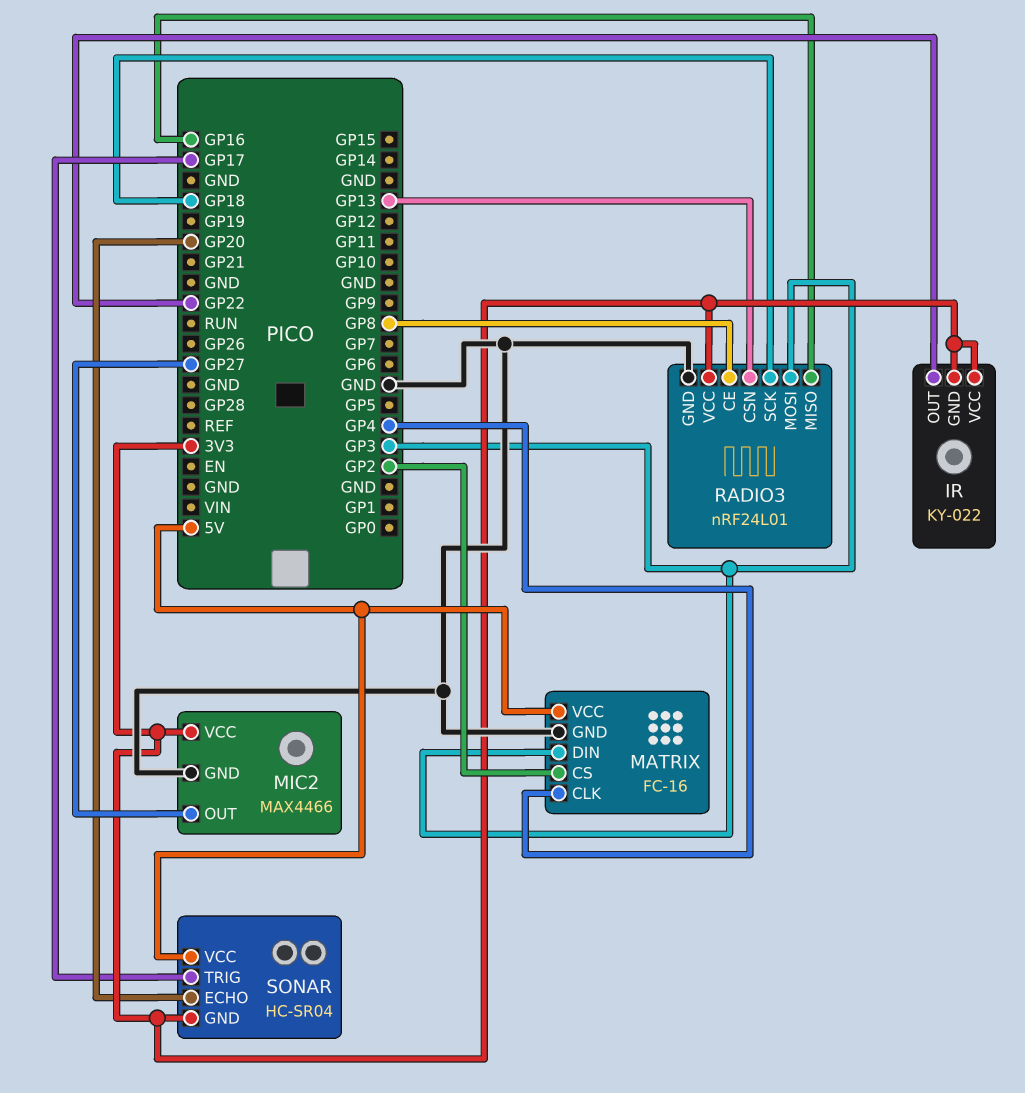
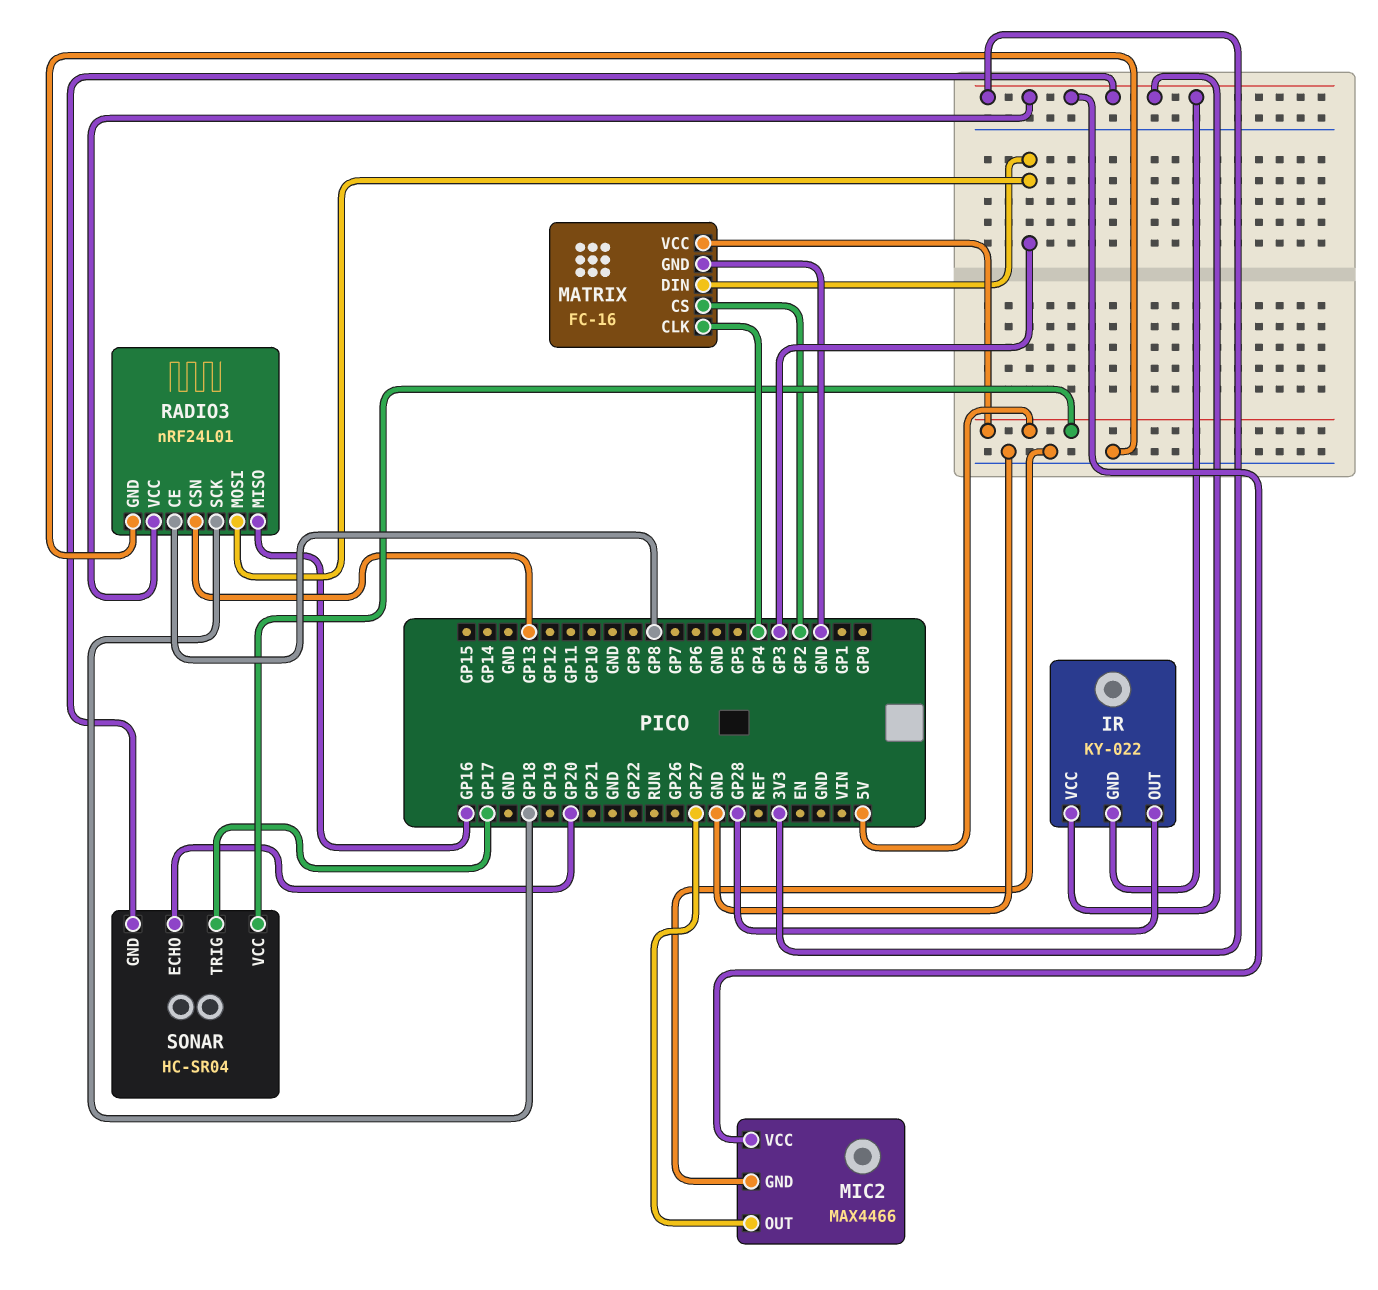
IR pin OUT: GP22 -> GP28

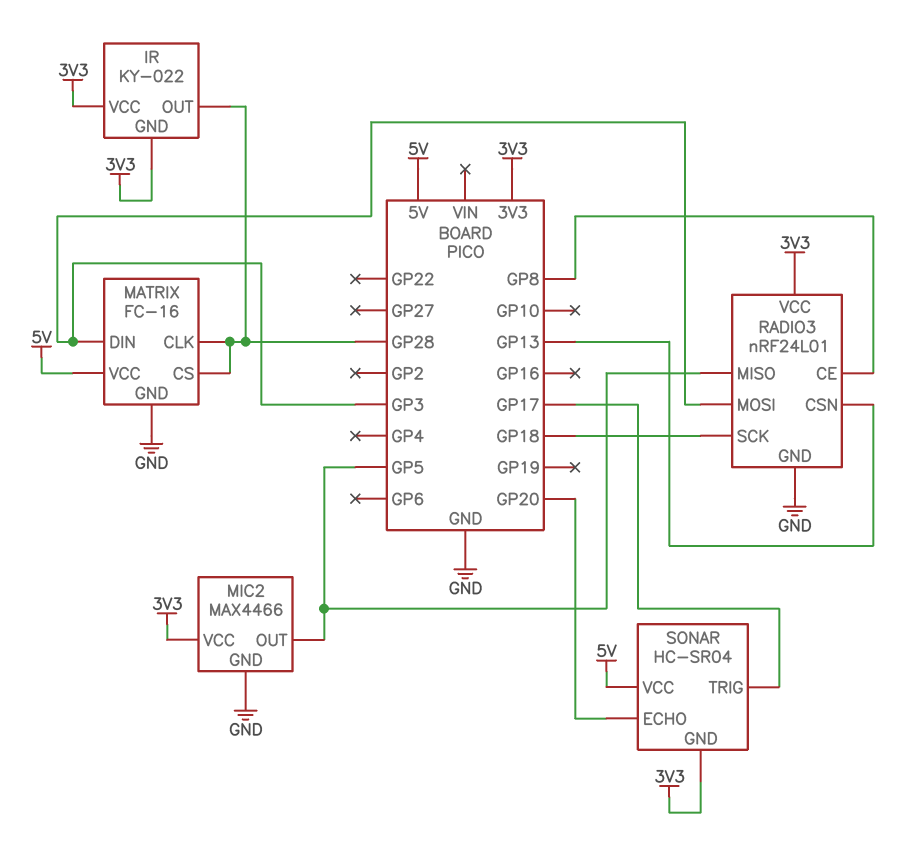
MATRIX pin CLK: GP4 -> GP28
MATRIX pin CS: GP2 -> GP28
MIC2 pin OUT: GP27 -> GP5
RADIO3 pin MISO: GP16 -> GP5

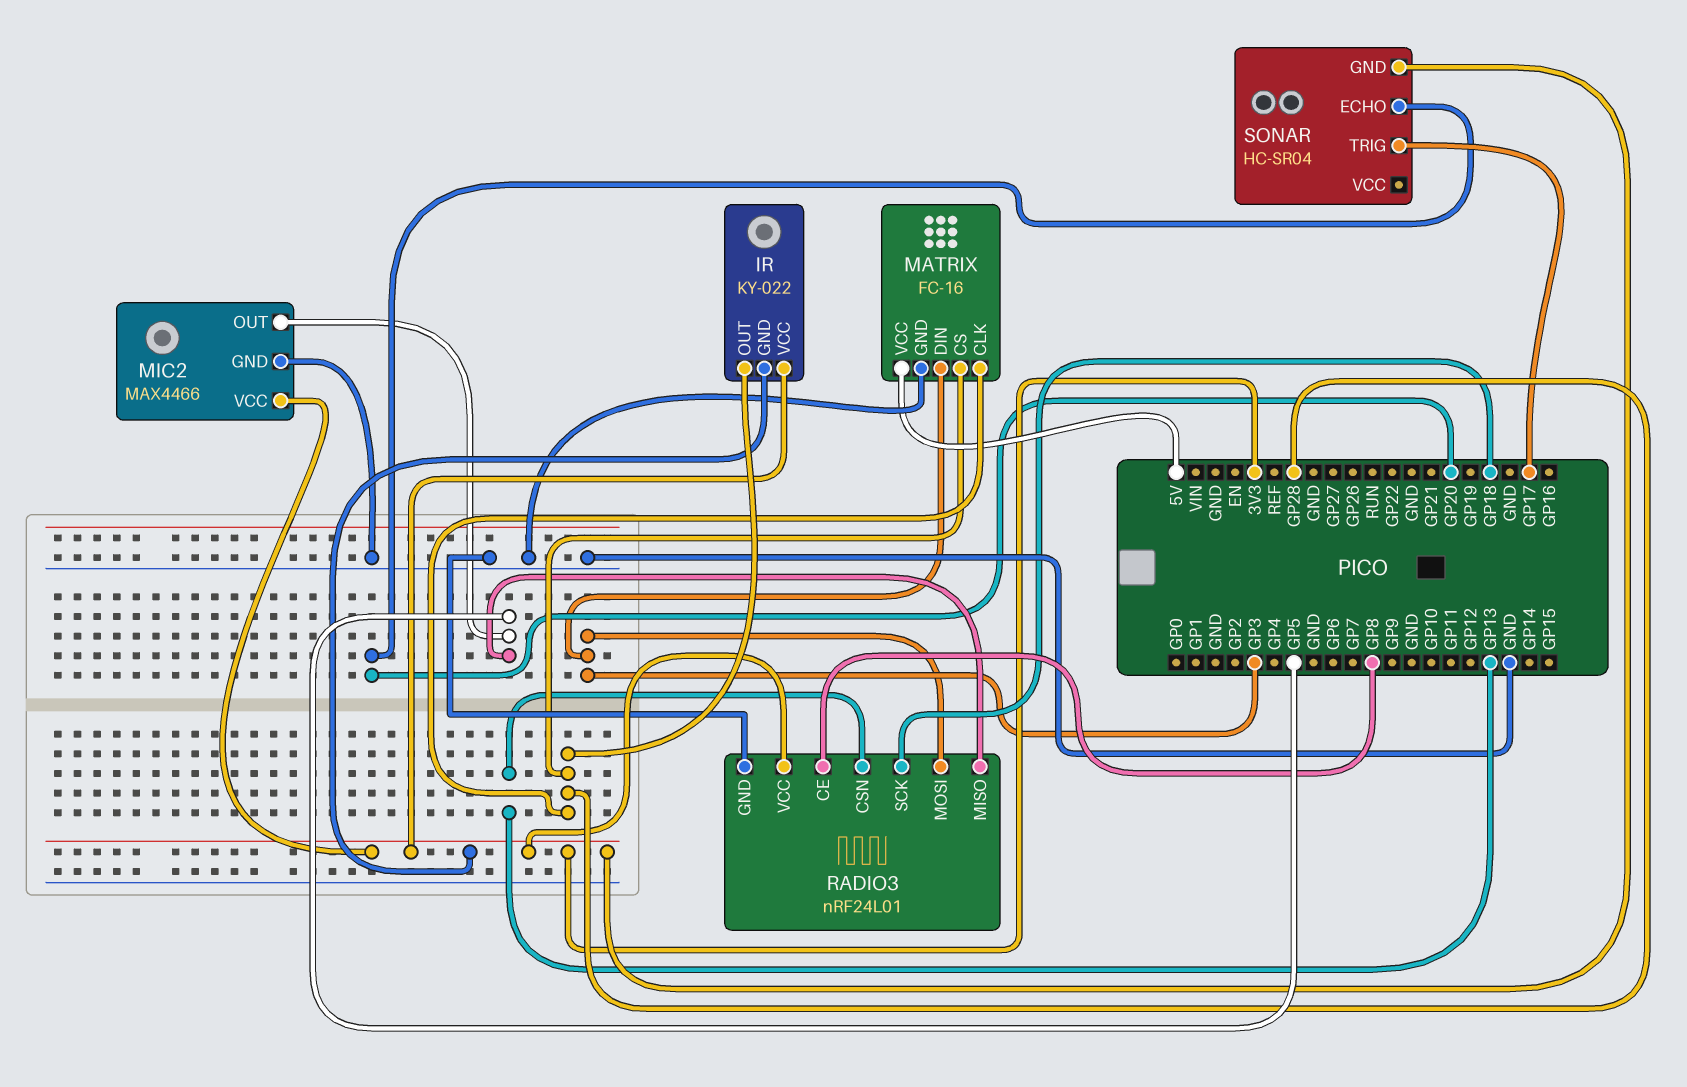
SONAR pin VCC: 5V -> none

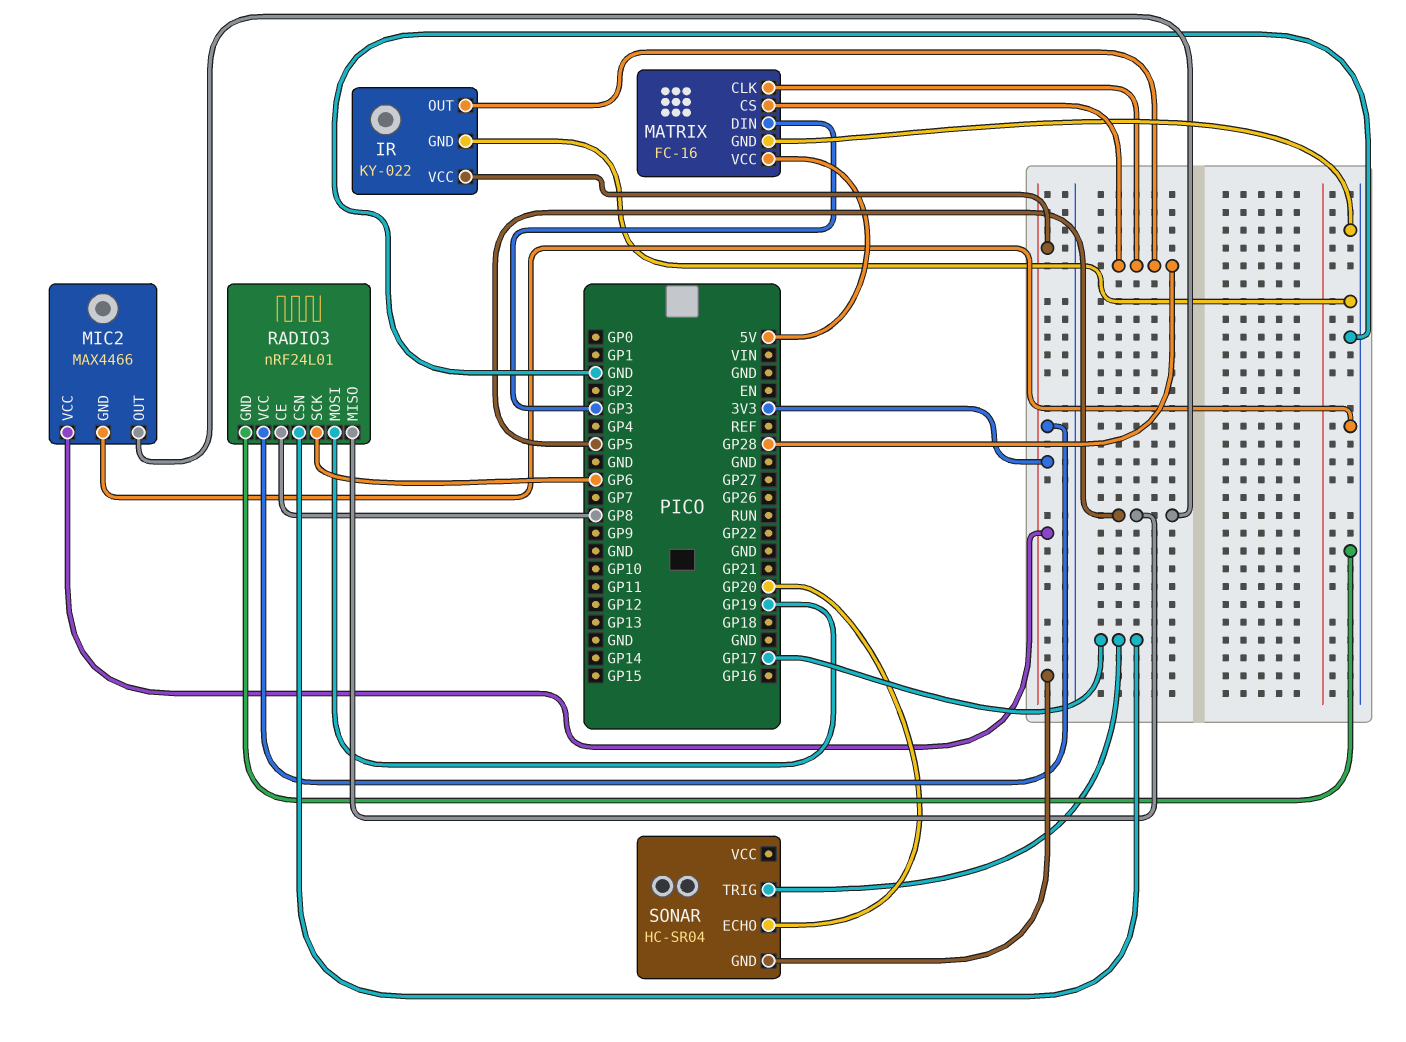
IR pin GND: 3V3 -> GND
RADIO3 pin CSN: GP13 -> GP17
RADIO3 pin MOSI: GP3 -> GP19
RADIO3 pin SCK: GP18 -> GP6

